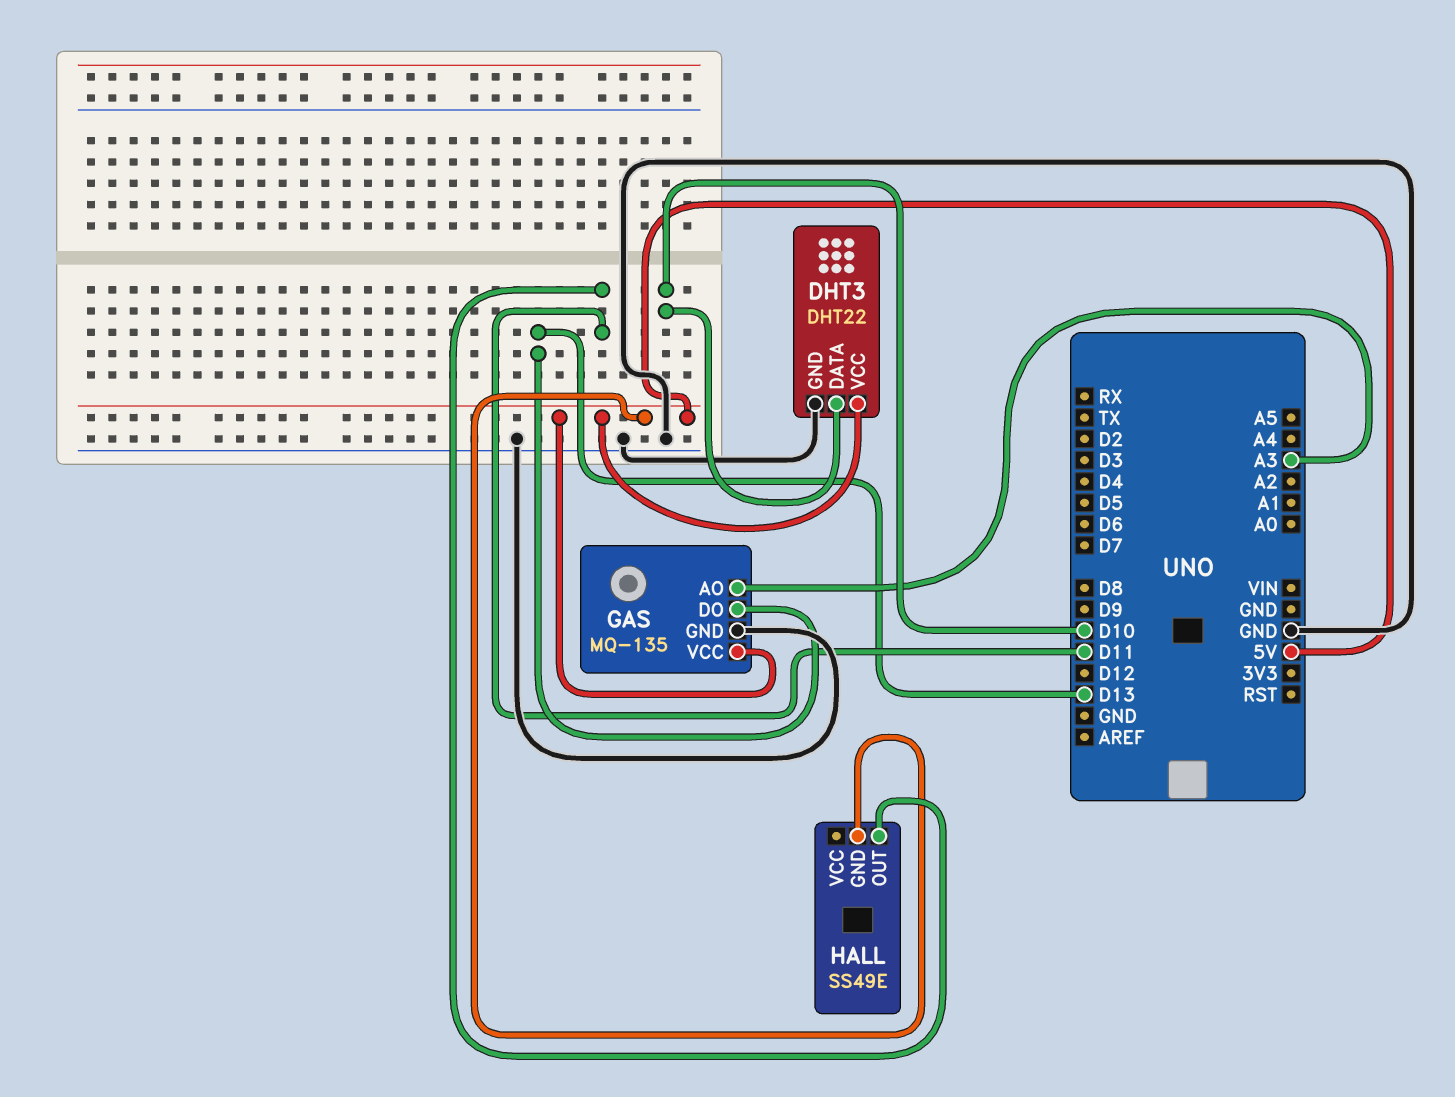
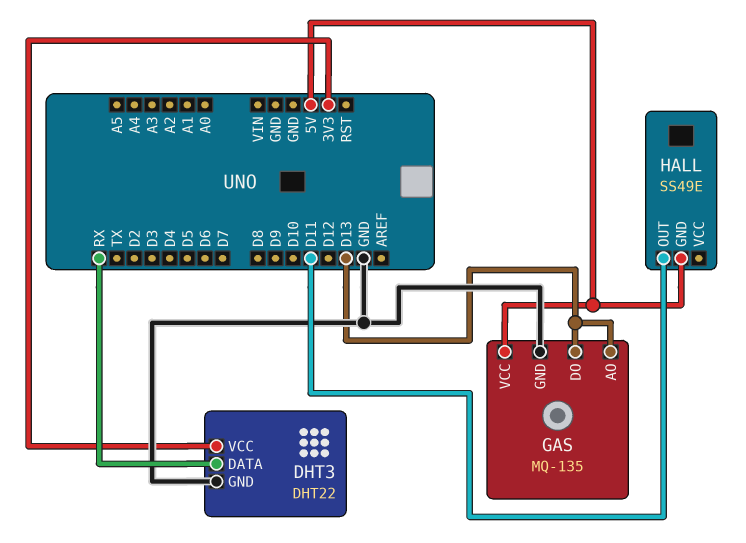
DHT3 pin DATA: D10 -> RX
DHT3 pin VCC: 5V -> 3V3
GAS pin AO: A3 -> D13

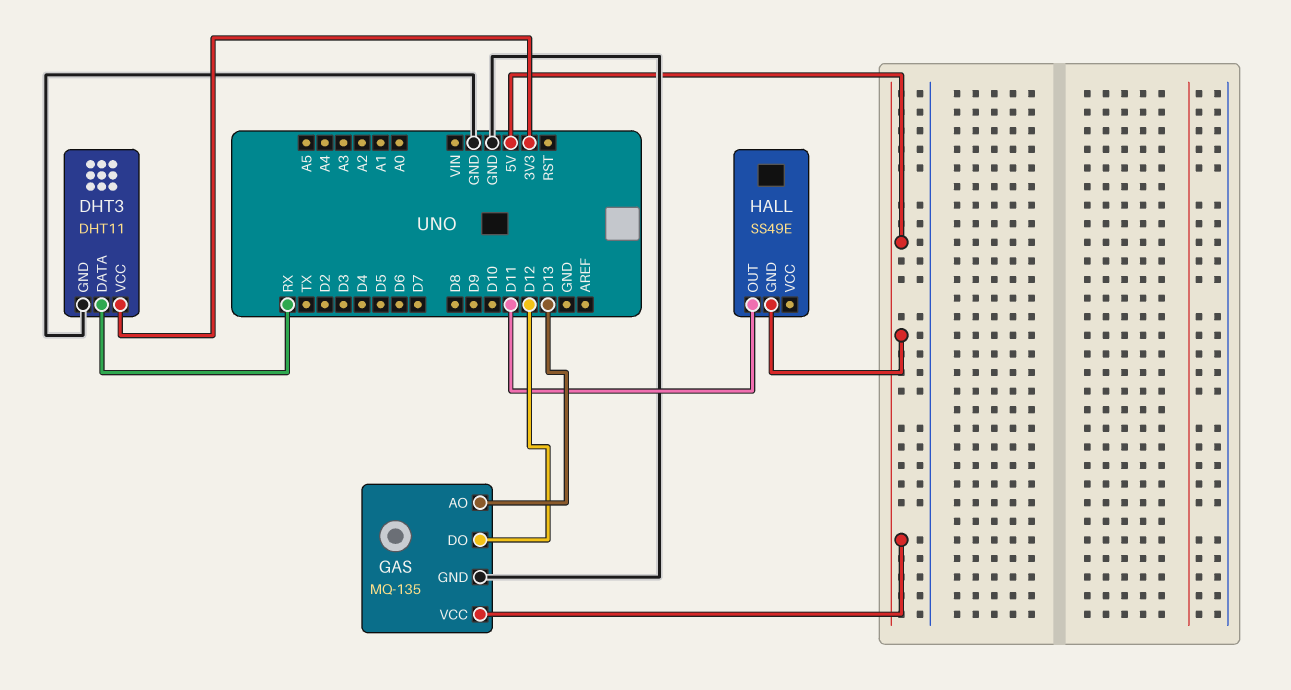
DHT3: DHT22 -> DHT11
GAS pin DO: D13 -> D12

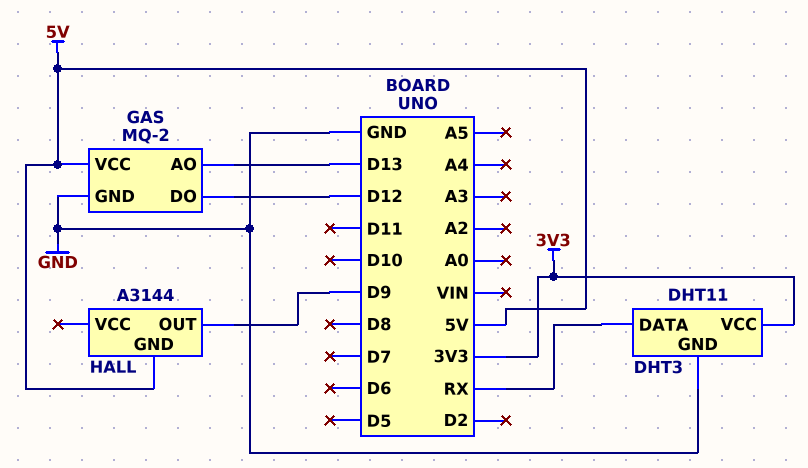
GAS: MQ-135 -> MQ-2
HALL: SS49E -> A3144
HALL pin OUT: D11 -> D9

